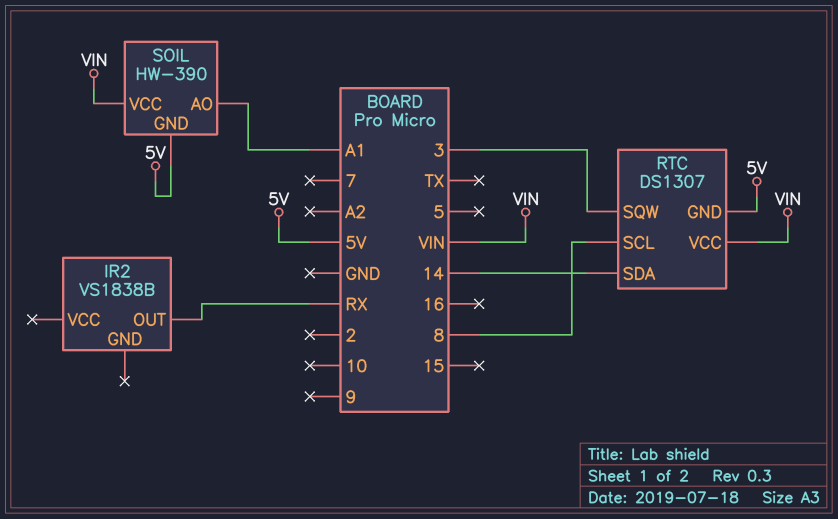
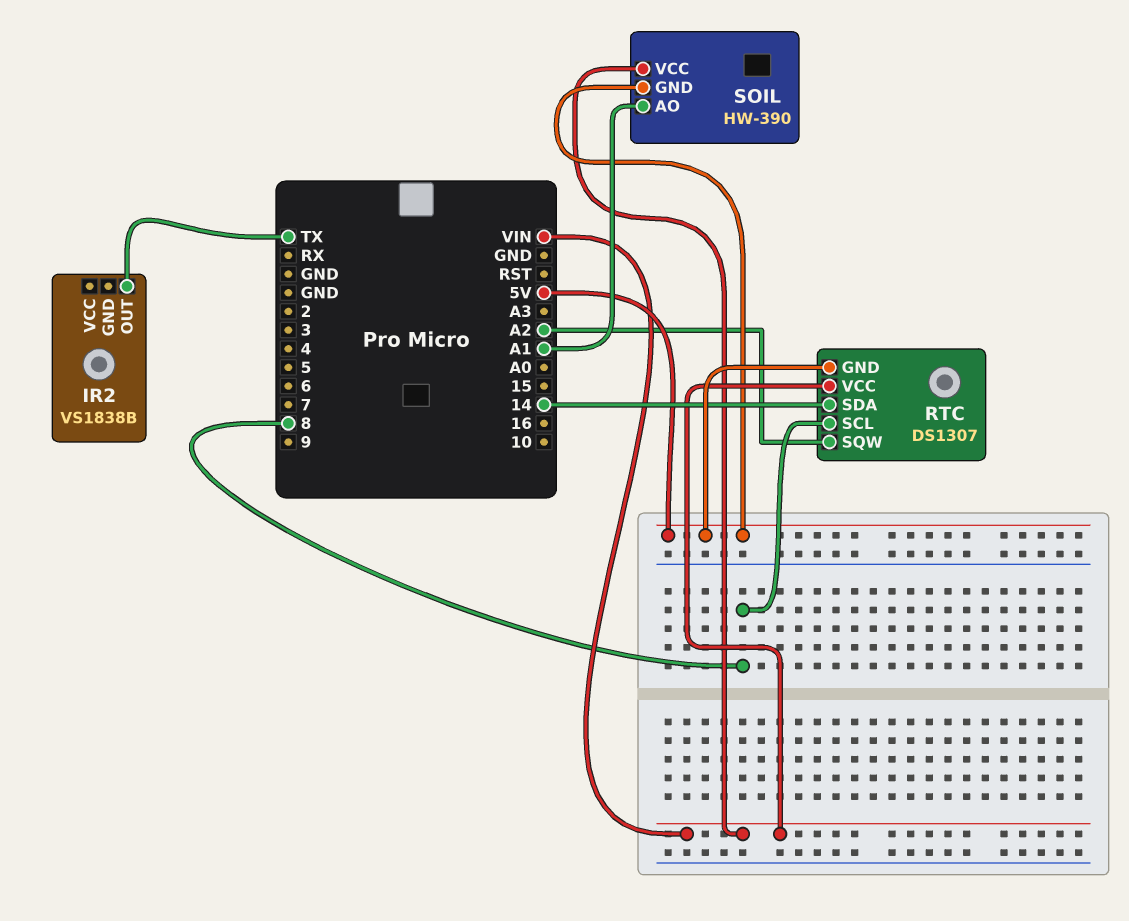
IR2 pin OUT: RX -> TX
RTC pin SQW: 3 -> A2

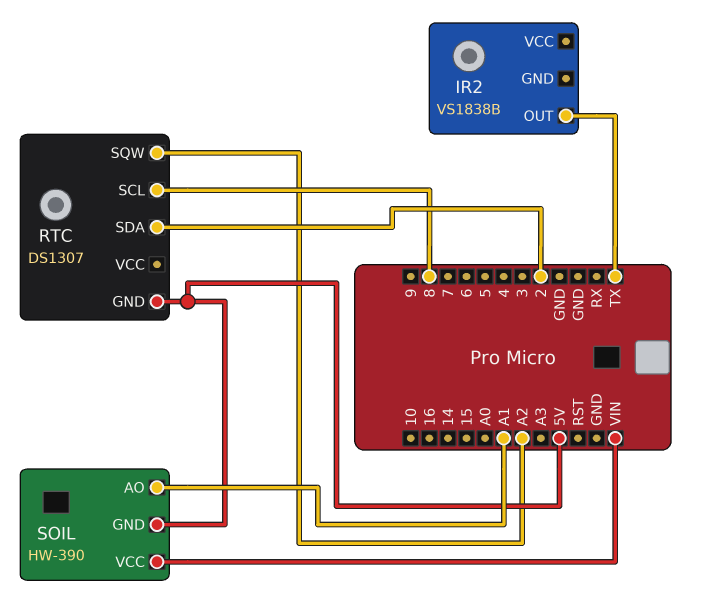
RTC pin SDA: 14 -> 2
RTC pin VCC: VIN -> none

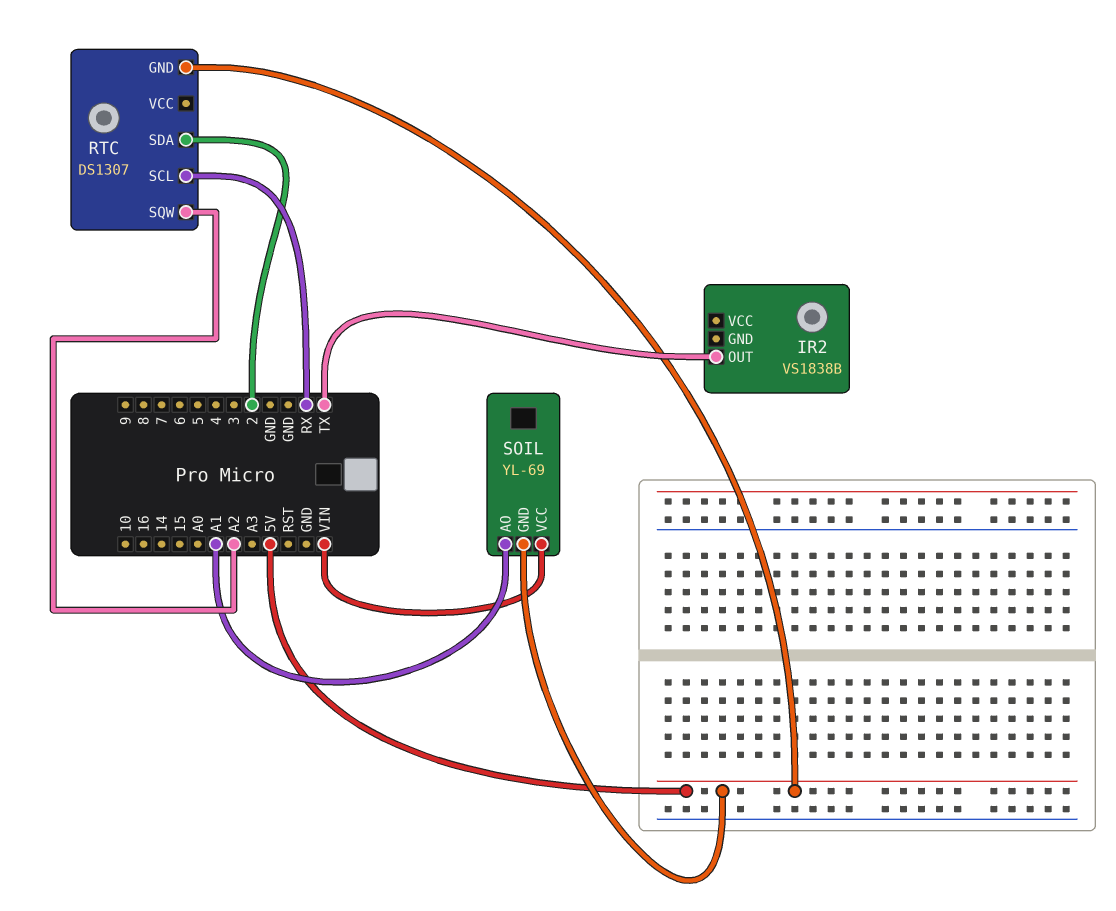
RTC pin SCL: 8 -> RX
SOIL: HW-390 -> YL-69

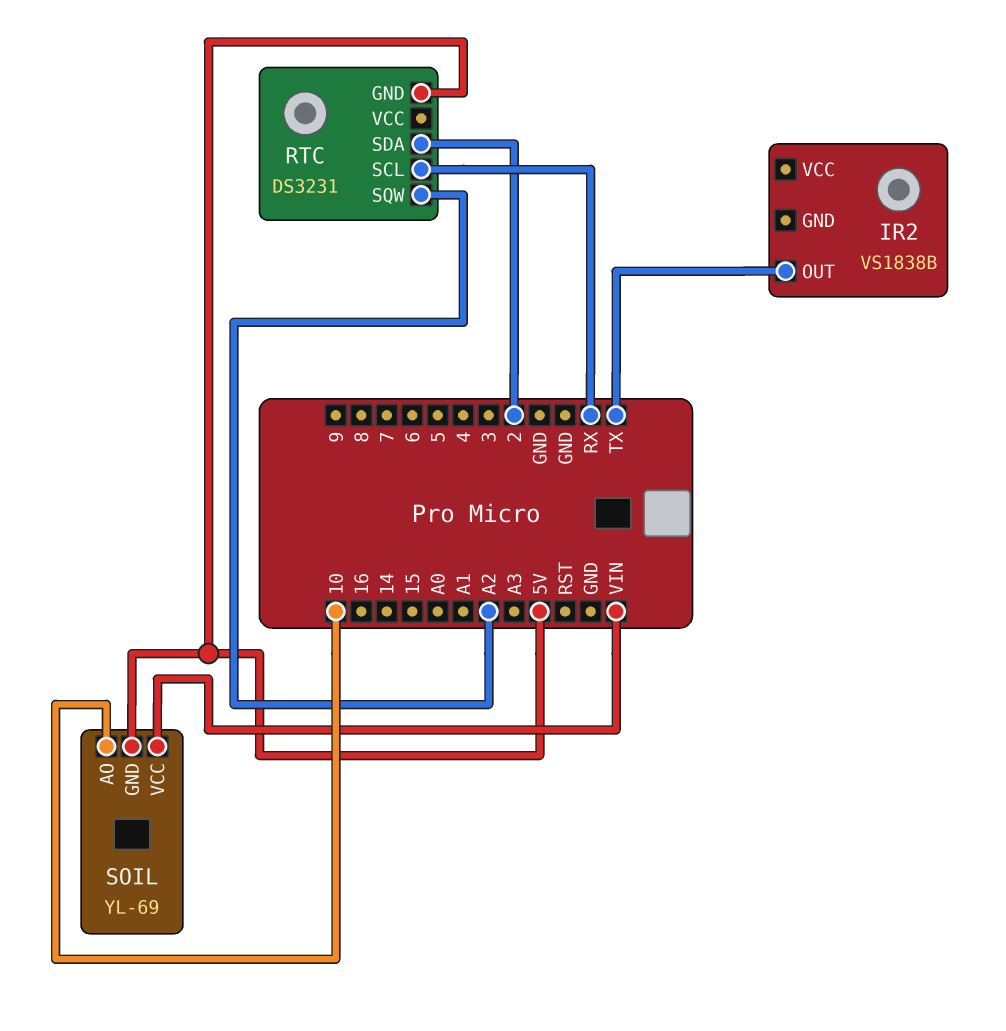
RTC: DS1307 -> DS3231
SOIL pin AO: A1 -> 10

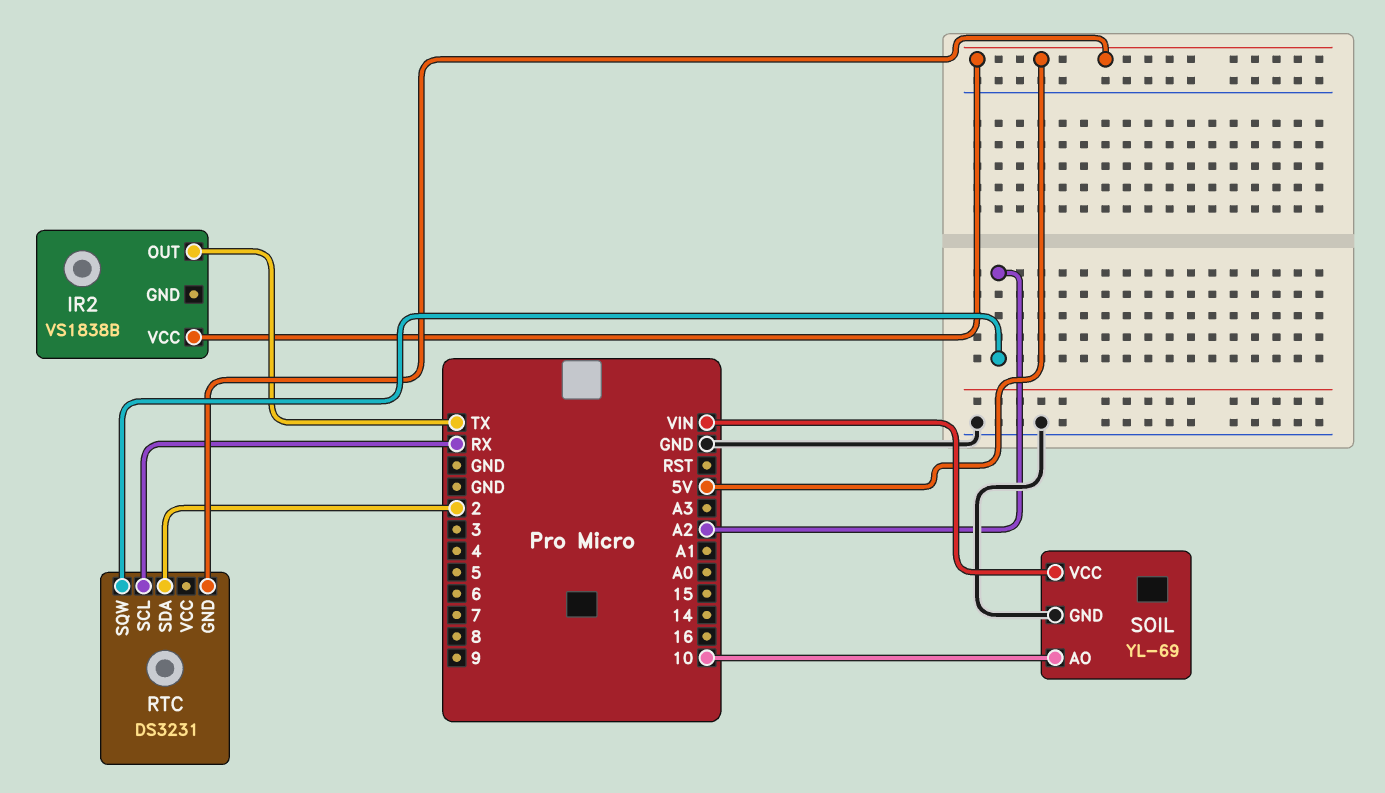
IR2 pin VCC: none -> 5V
SOIL pin GND: 5V -> GND

